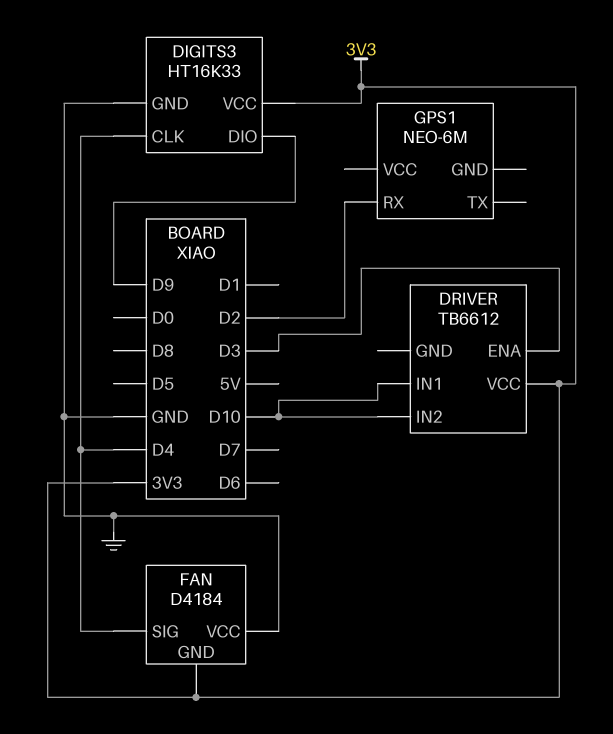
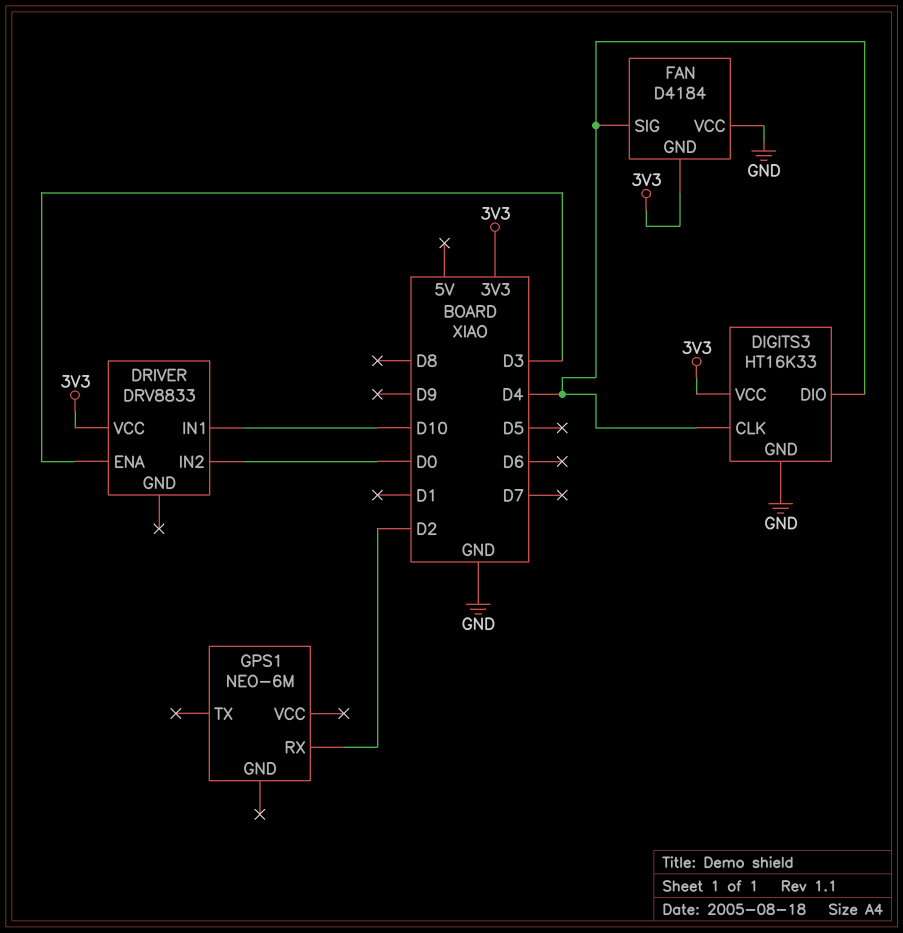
DIGITS3 pin DIO: D9 -> D4
DRIVER: TB6612 -> DRV8833
DRIVER pin IN2: D10 -> D0

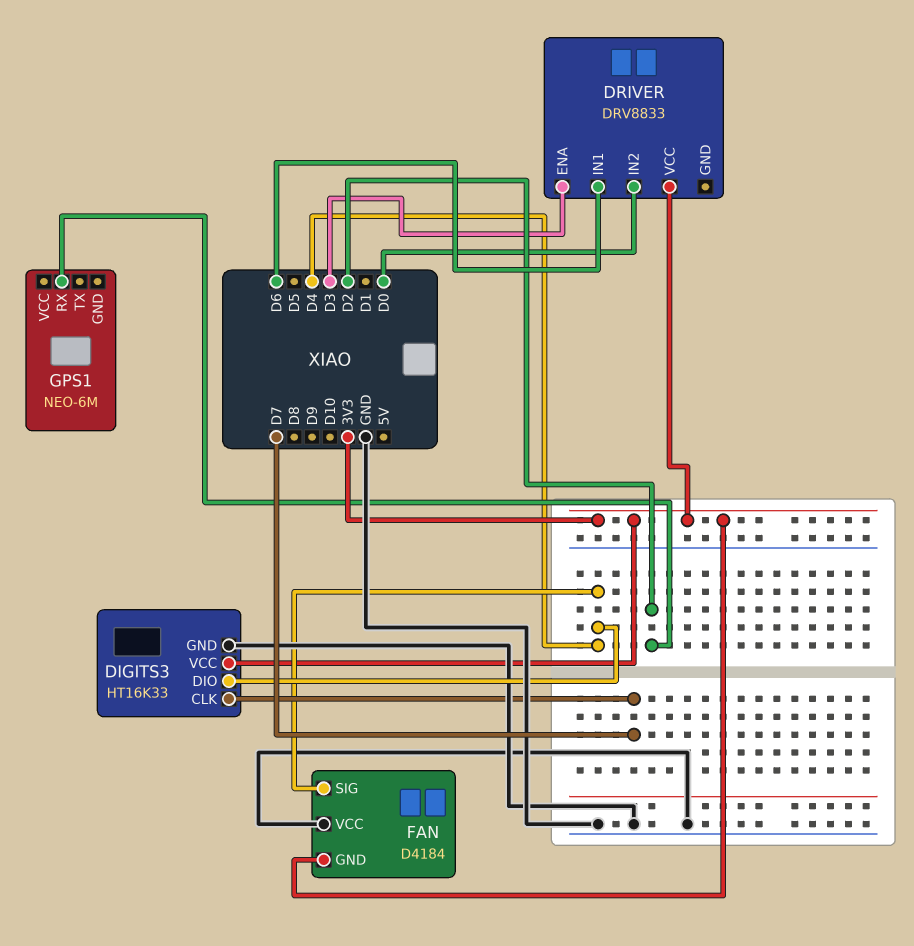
DIGITS3 pin CLK: D4 -> D7
DRIVER pin IN1: D10 -> D6

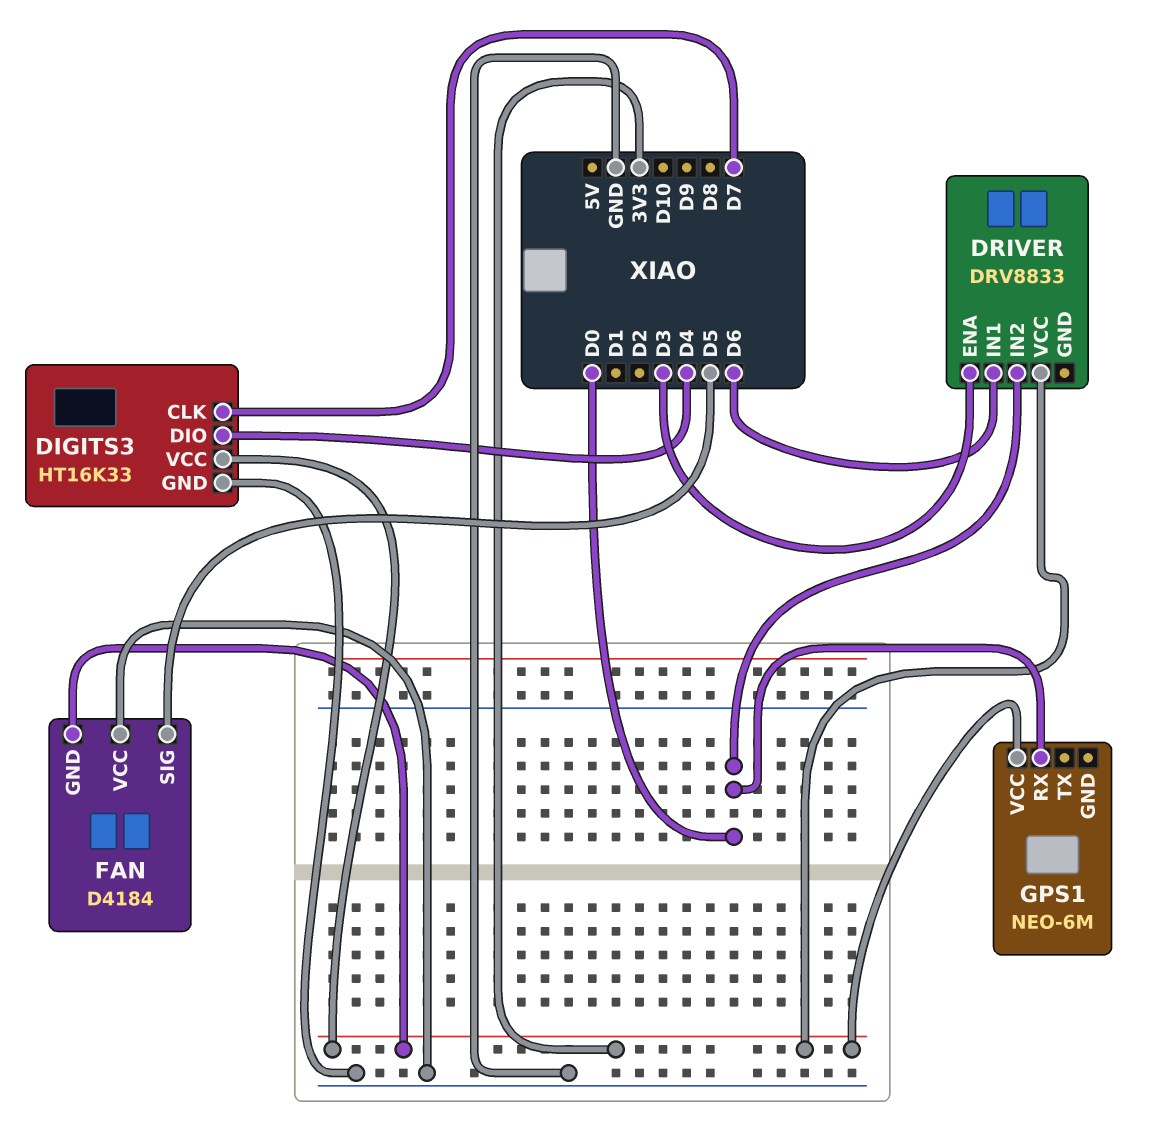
FAN pin SIG: D4 -> D5
GPS1 pin RX: D2 -> D0
GPS1 pin VCC: none -> 3V3

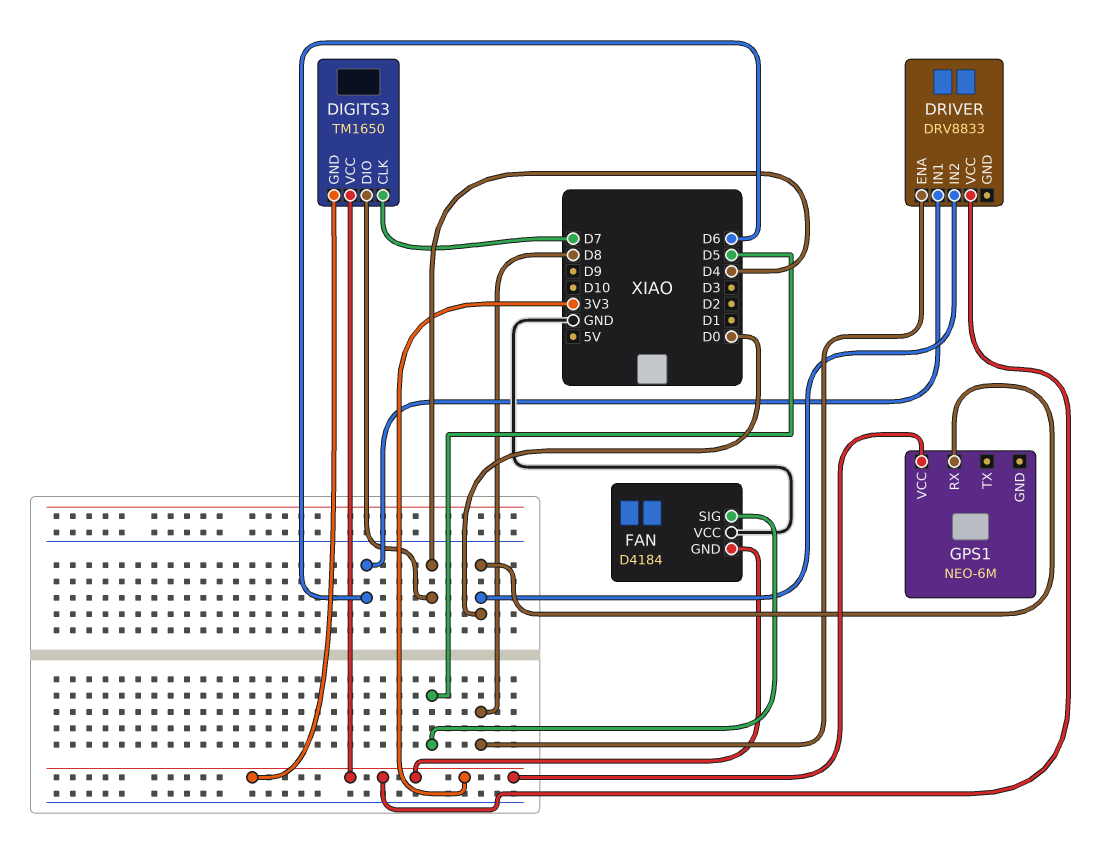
DIGITS3: HT16K33 -> TM1650
DIGITS3 pin GND: GND -> 3V3
DRIVER pin ENA: D3 -> D8

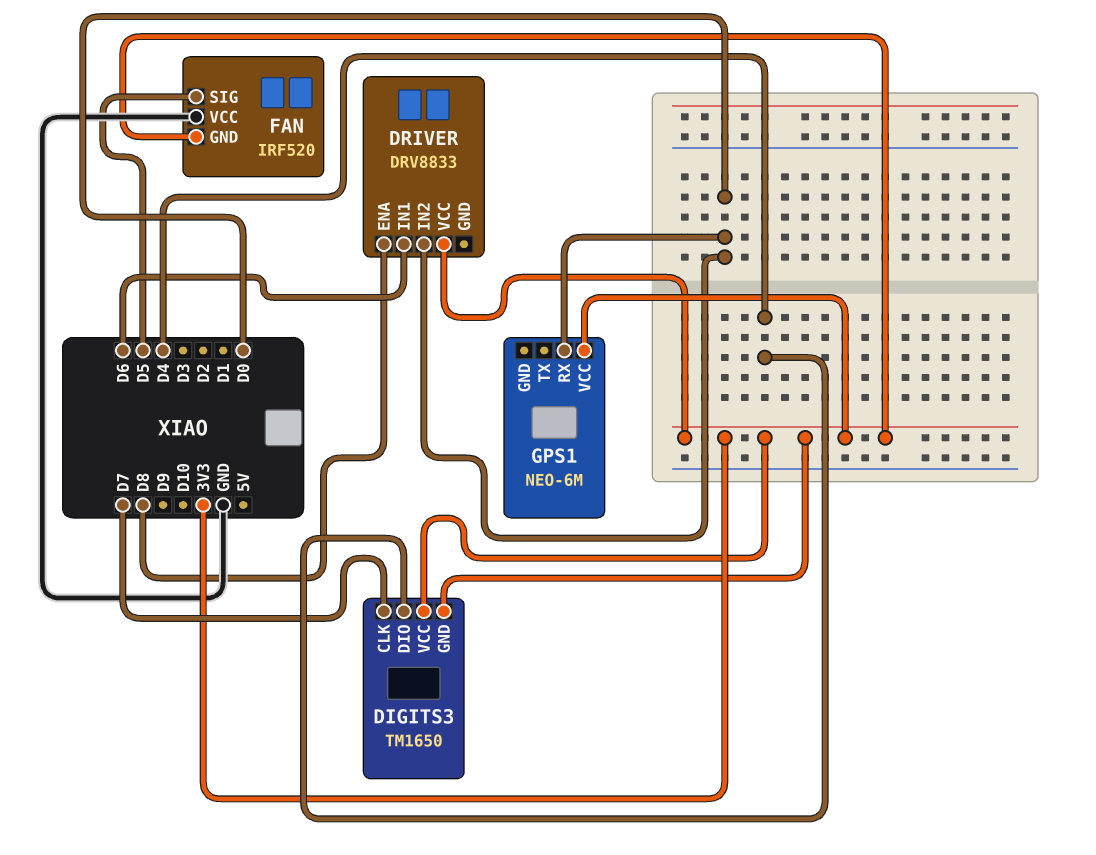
FAN: D4184 -> IRF520

